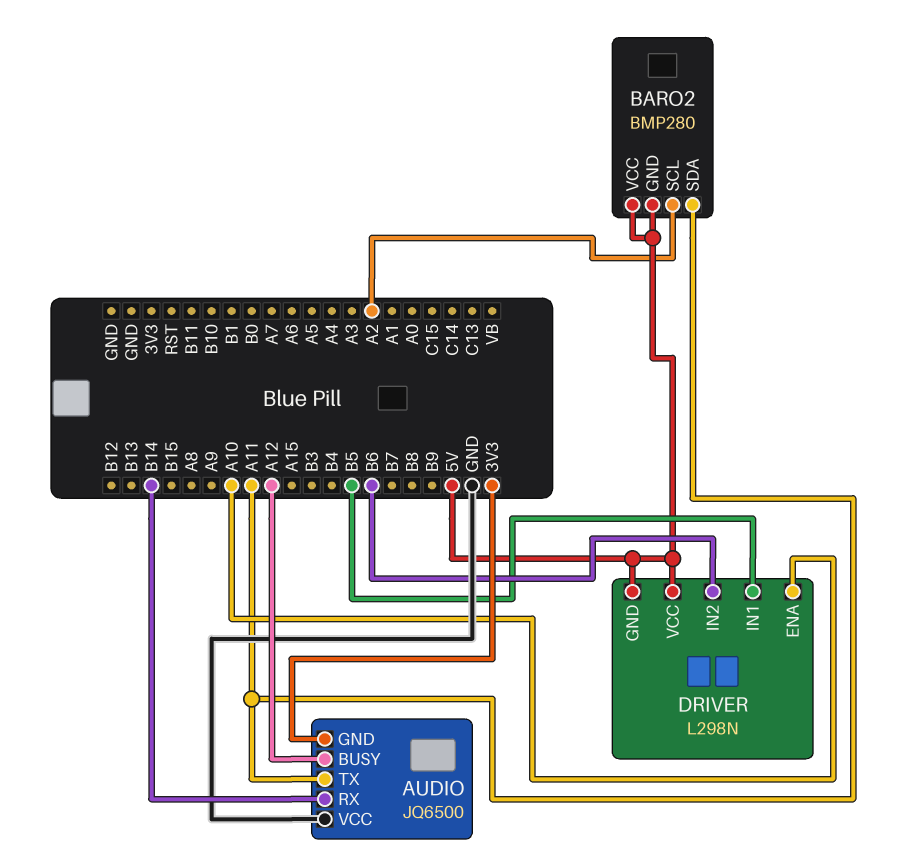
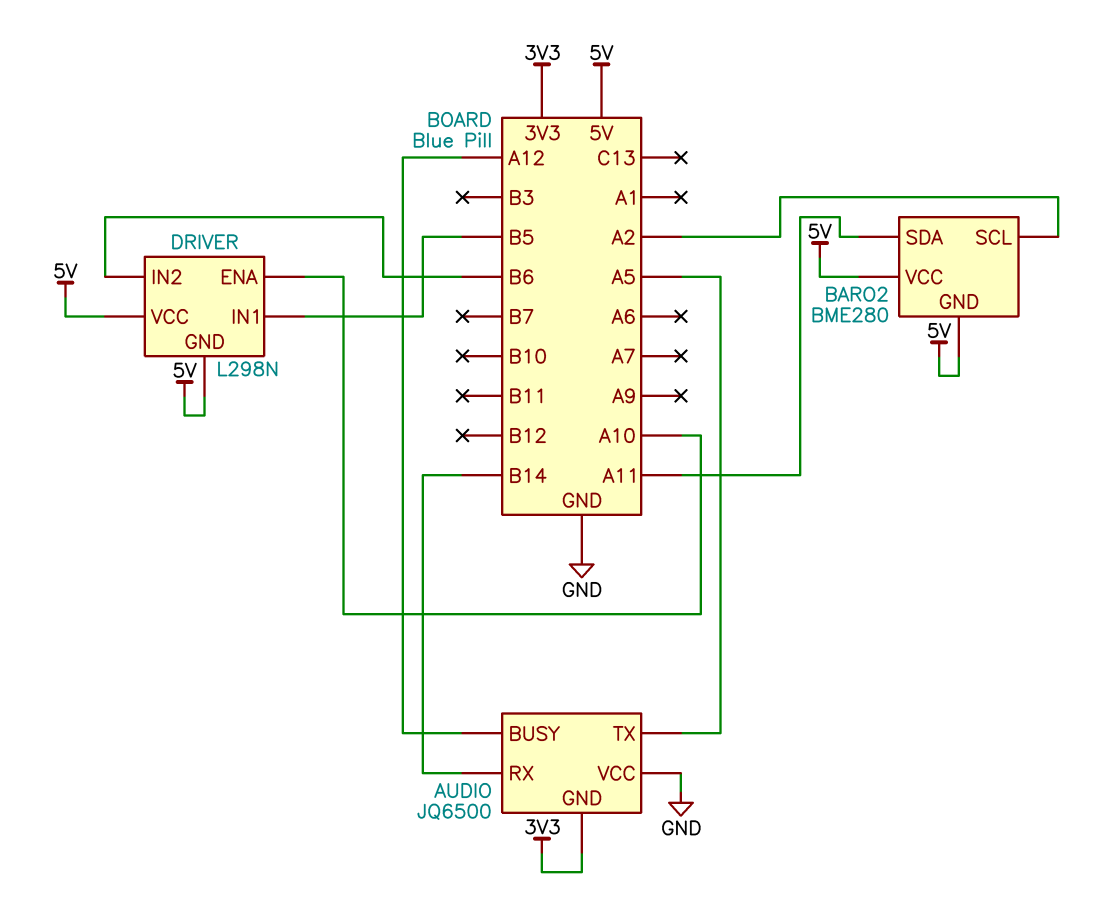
AUDIO pin TX: A11 -> A5
BARO2: BMP280 -> BME280

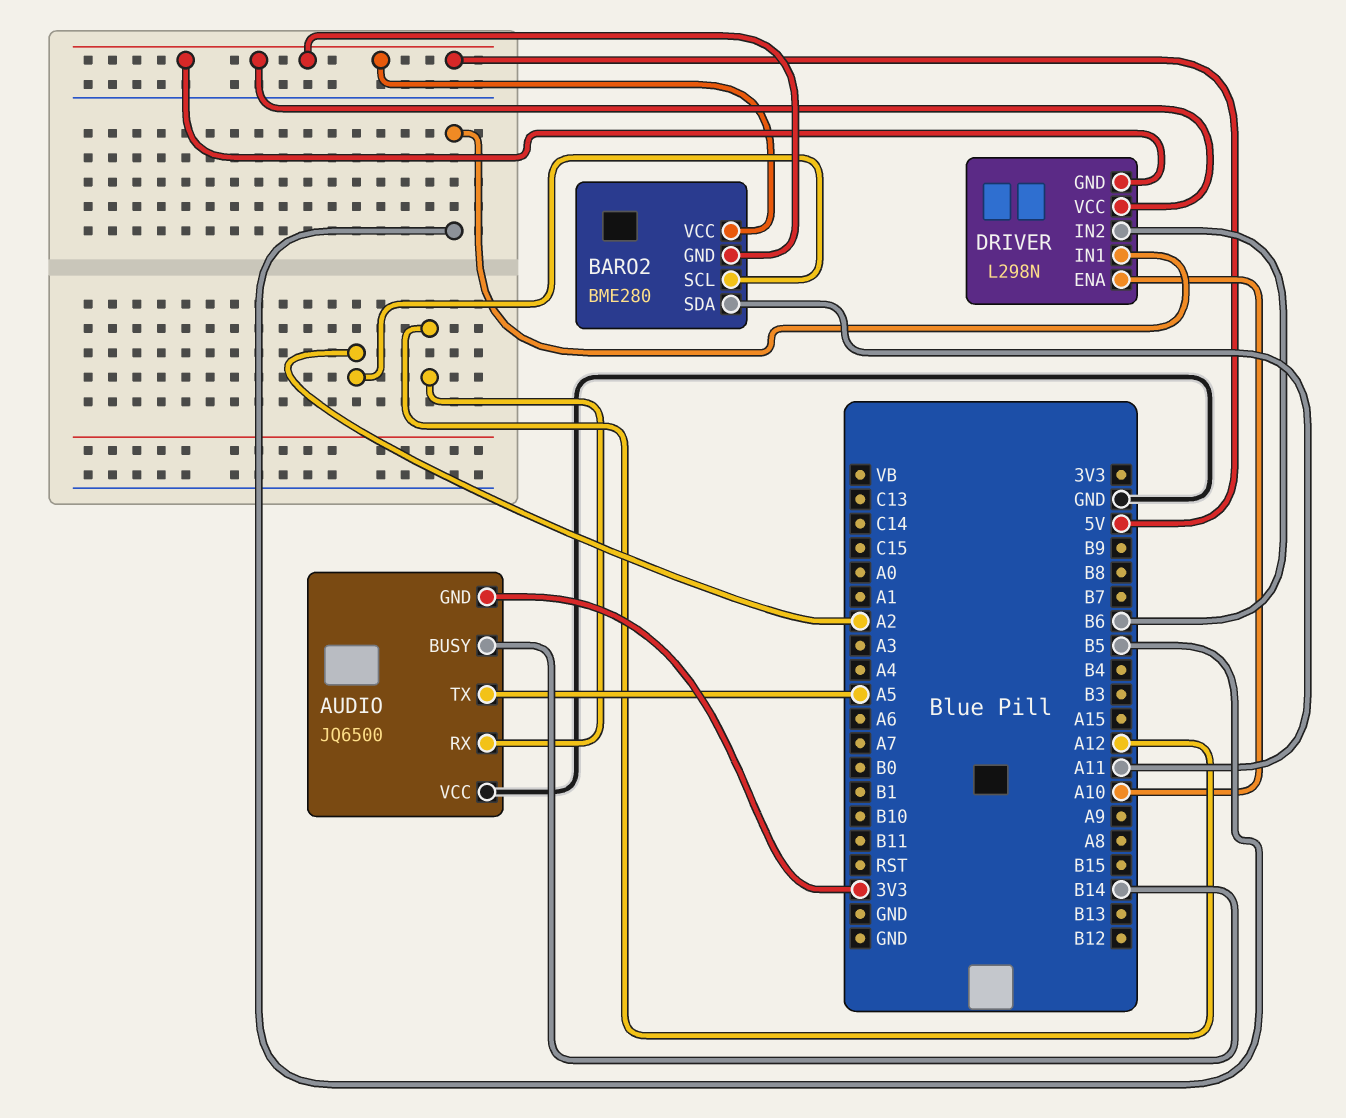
AUDIO pin BUSY: A12 -> B14
AUDIO pin RX: B14 -> A12

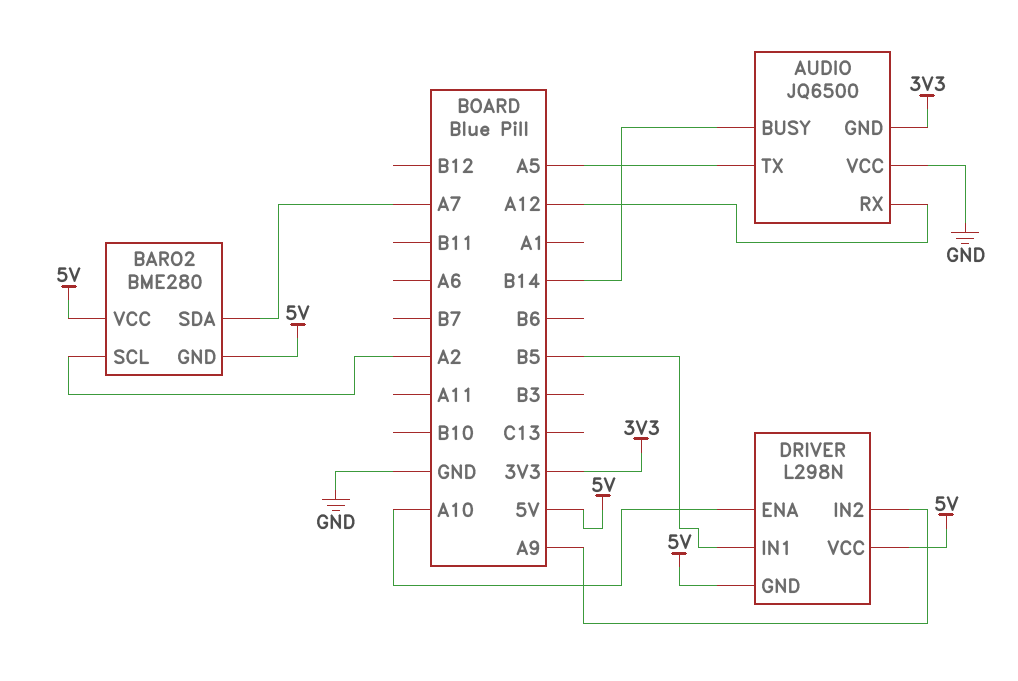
BARO2 pin SDA: A11 -> A7
DRIVER pin IN2: B6 -> A9

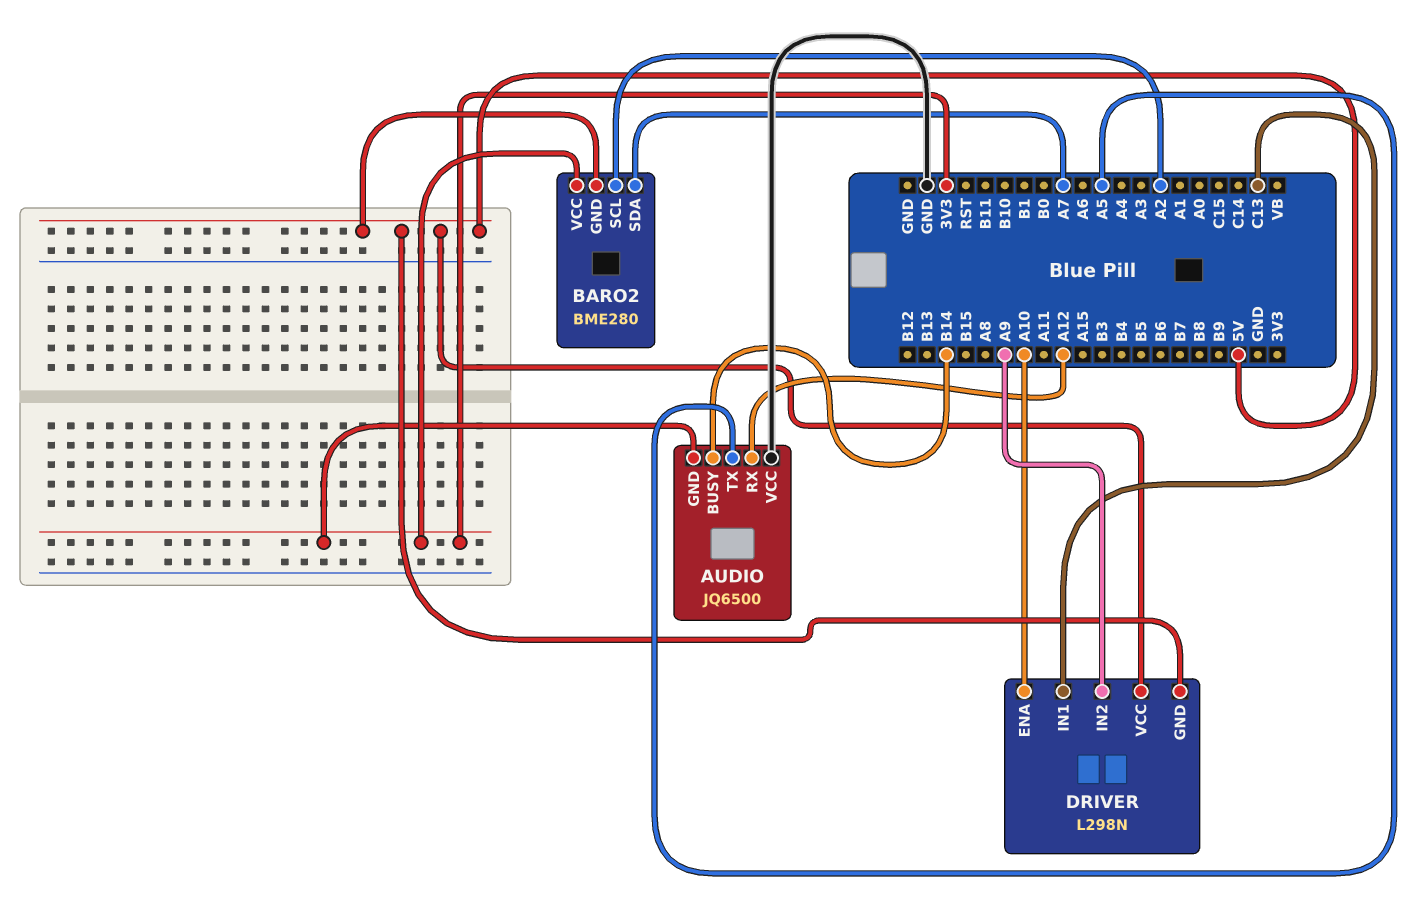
BARO2 pin VCC: 5V -> 3V3
DRIVER pin IN1: B5 -> C13

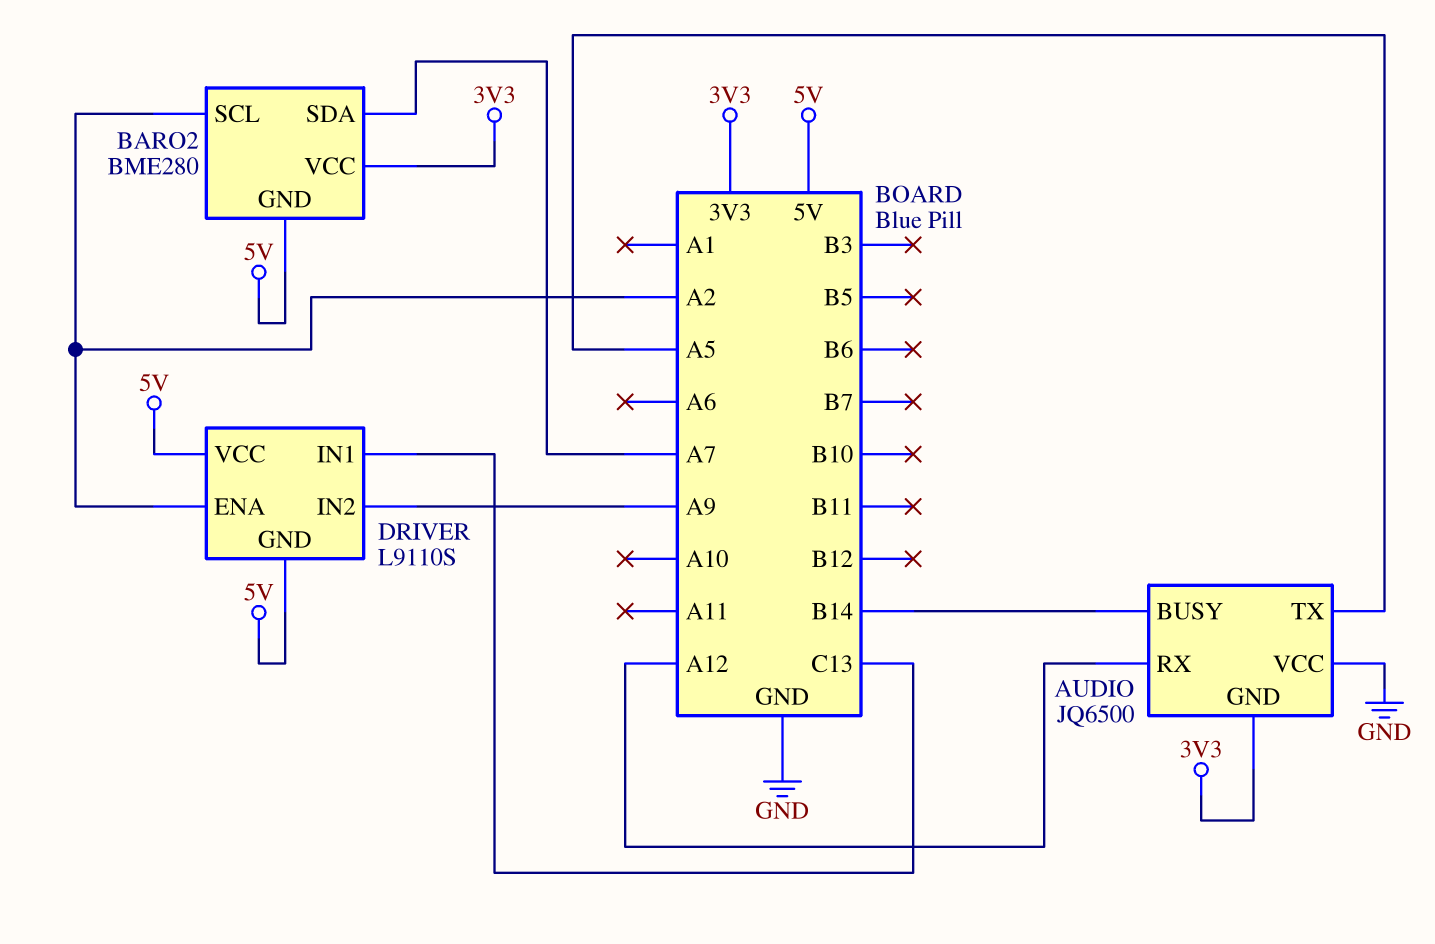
DRIVER: L298N -> L9110S
DRIVER pin ENA: A10 -> A2

